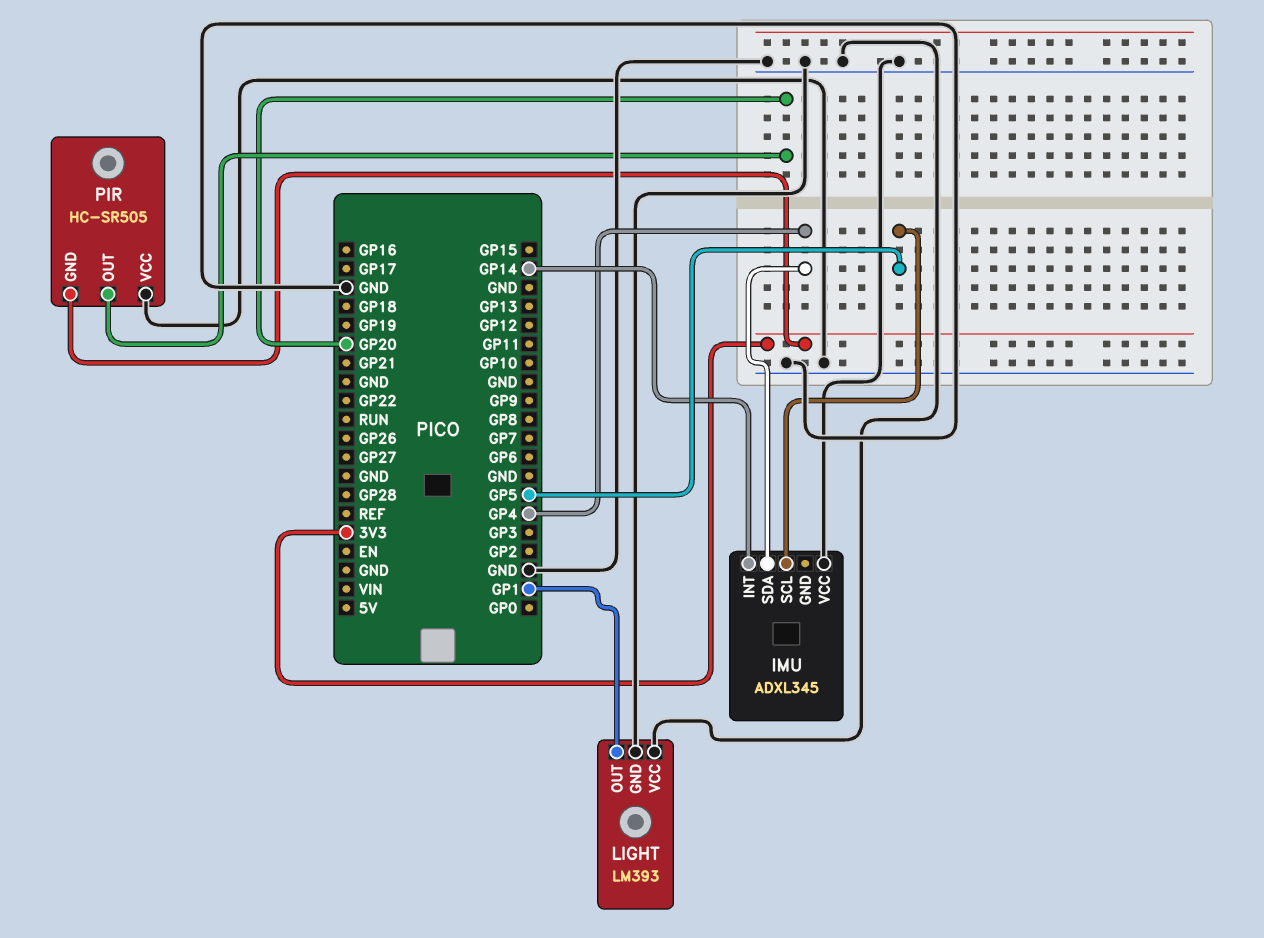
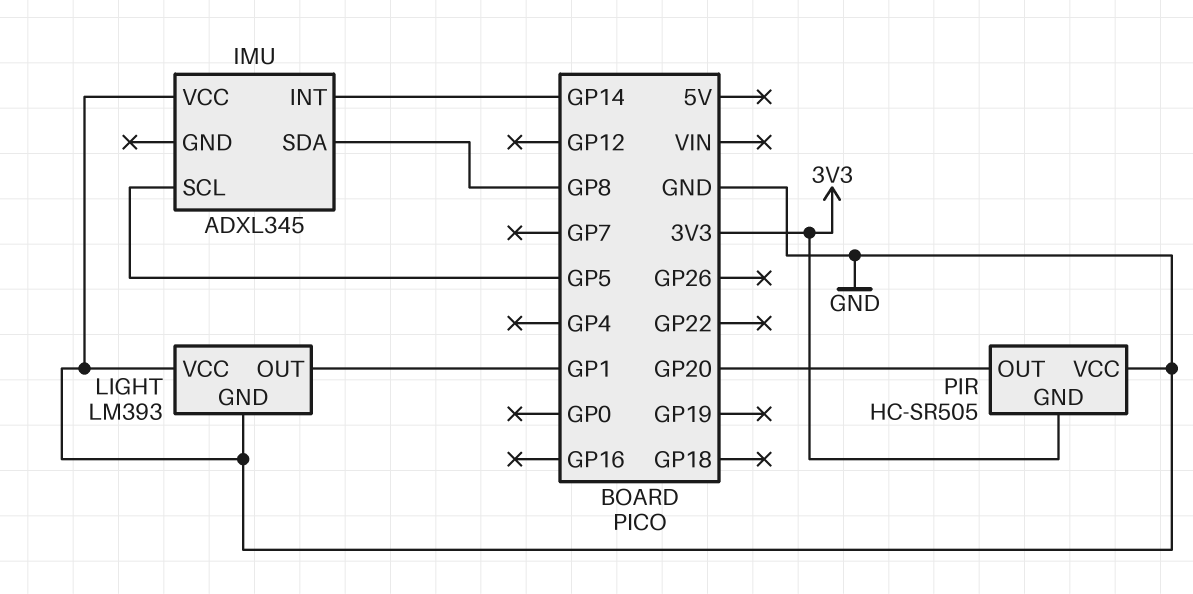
IMU pin SDA: GP4 -> GP8

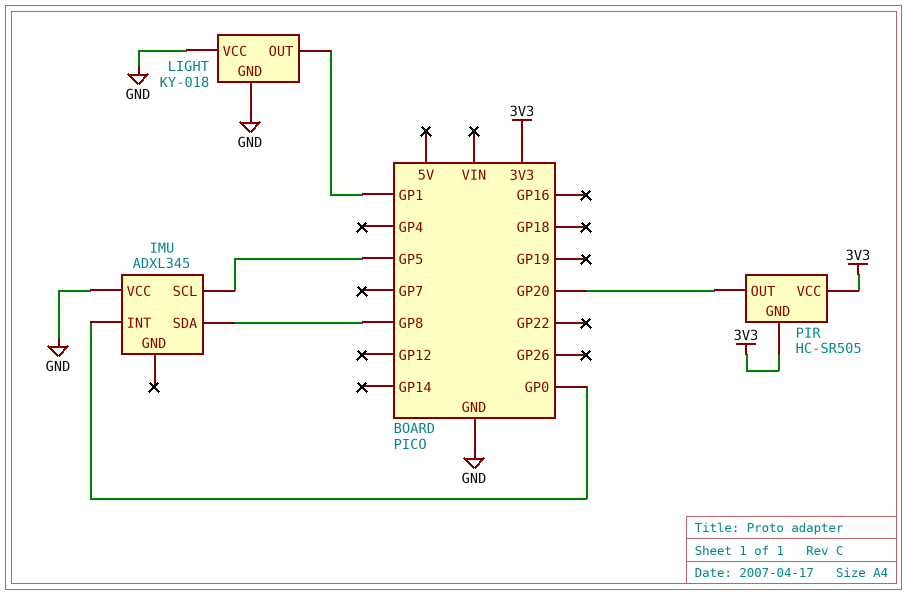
IMU pin INT: GP14 -> GP0
LIGHT: LM393 -> KY-018
PIR pin VCC: GND -> 3V3

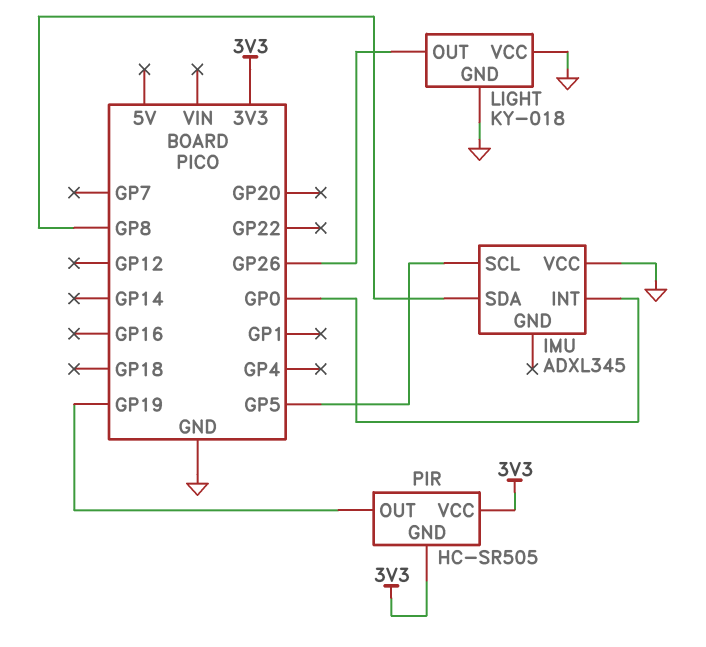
LIGHT pin OUT: GP1 -> GP26
PIR pin OUT: GP20 -> GP19

